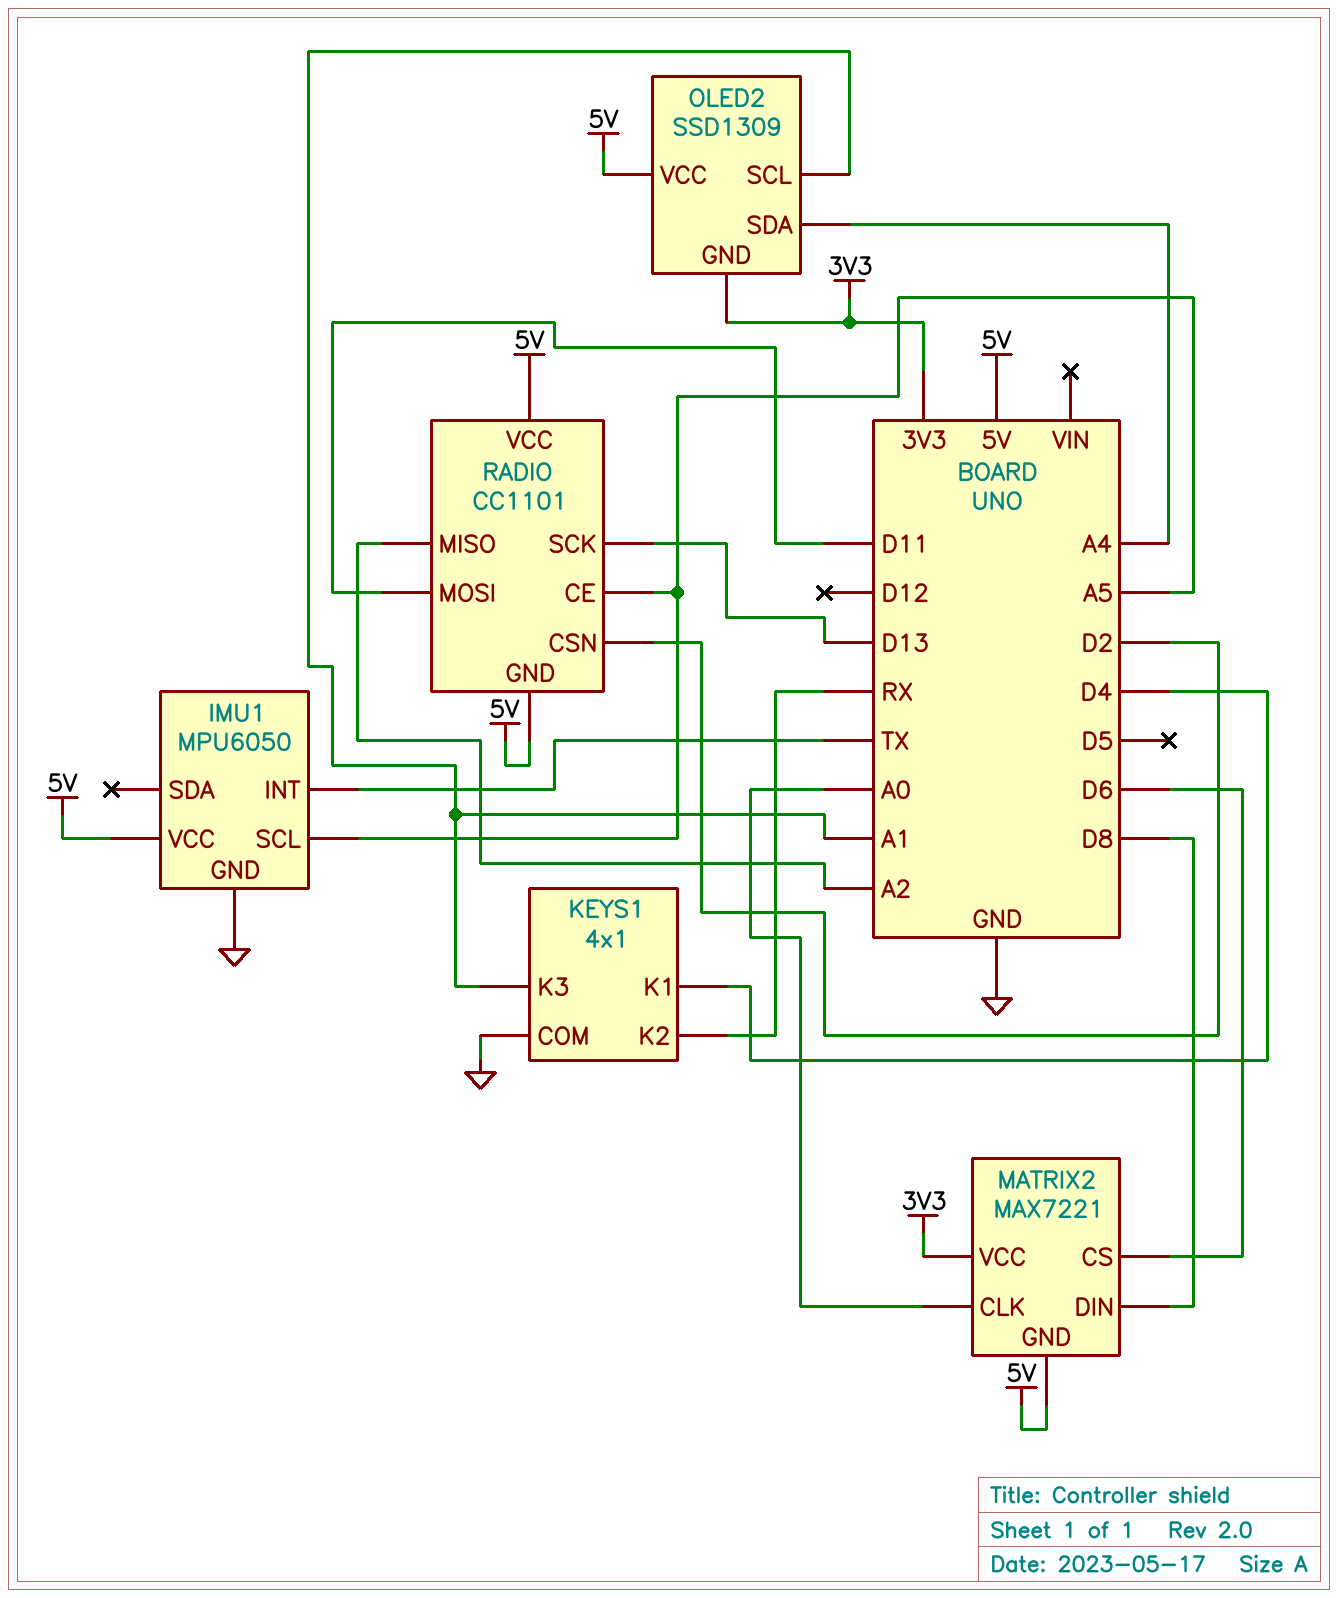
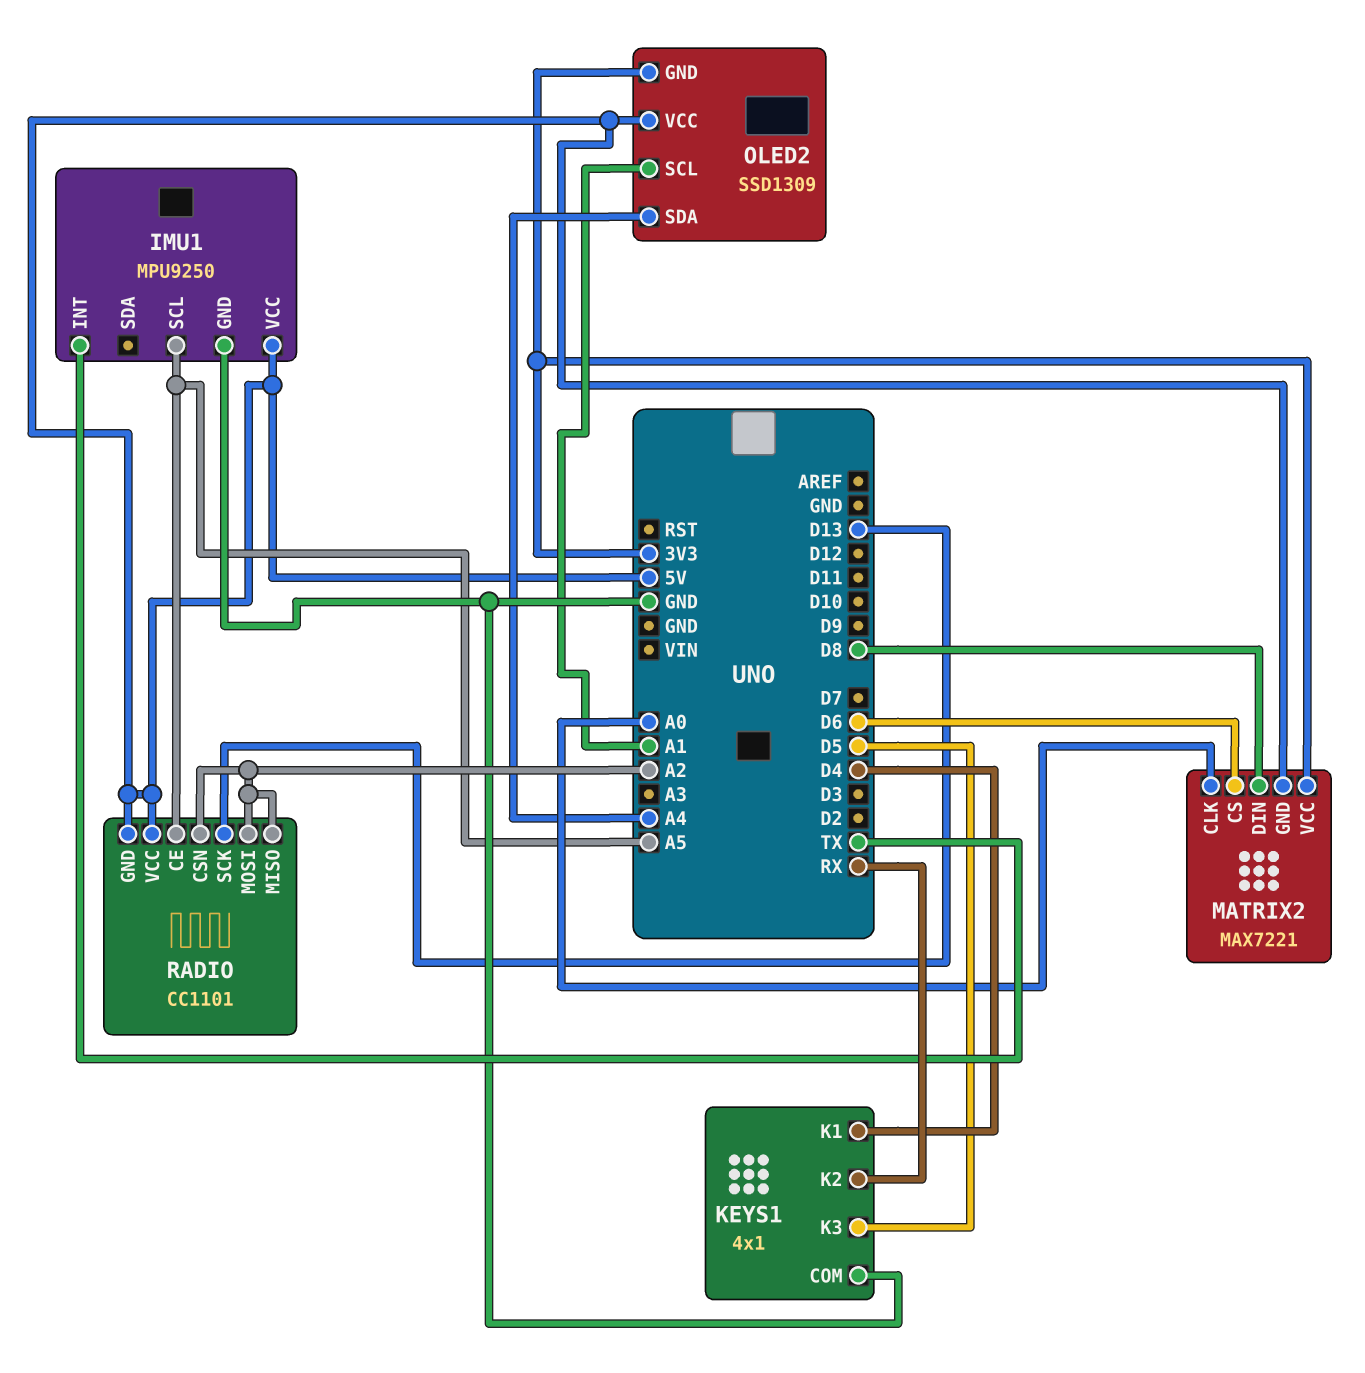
IMU1: MPU6050 -> MPU9250
KEYS1 pin K3: A1 -> D5
RADIO pin CSN: D2 -> A2
RADIO pin MOSI: D11 -> A2

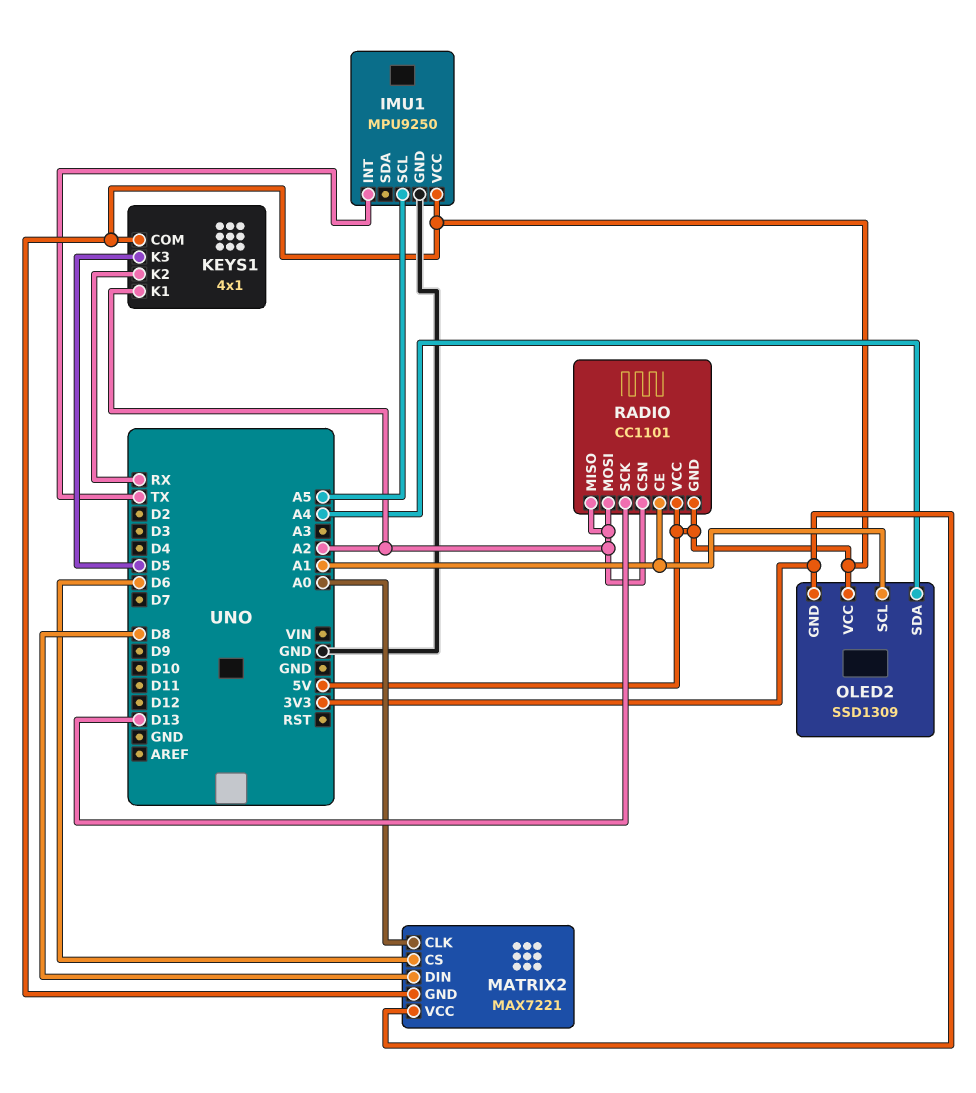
KEYS1 pin COM: GND -> 5V
KEYS1 pin K1: D4 -> A2
RADIO pin CE: A5 -> A1

